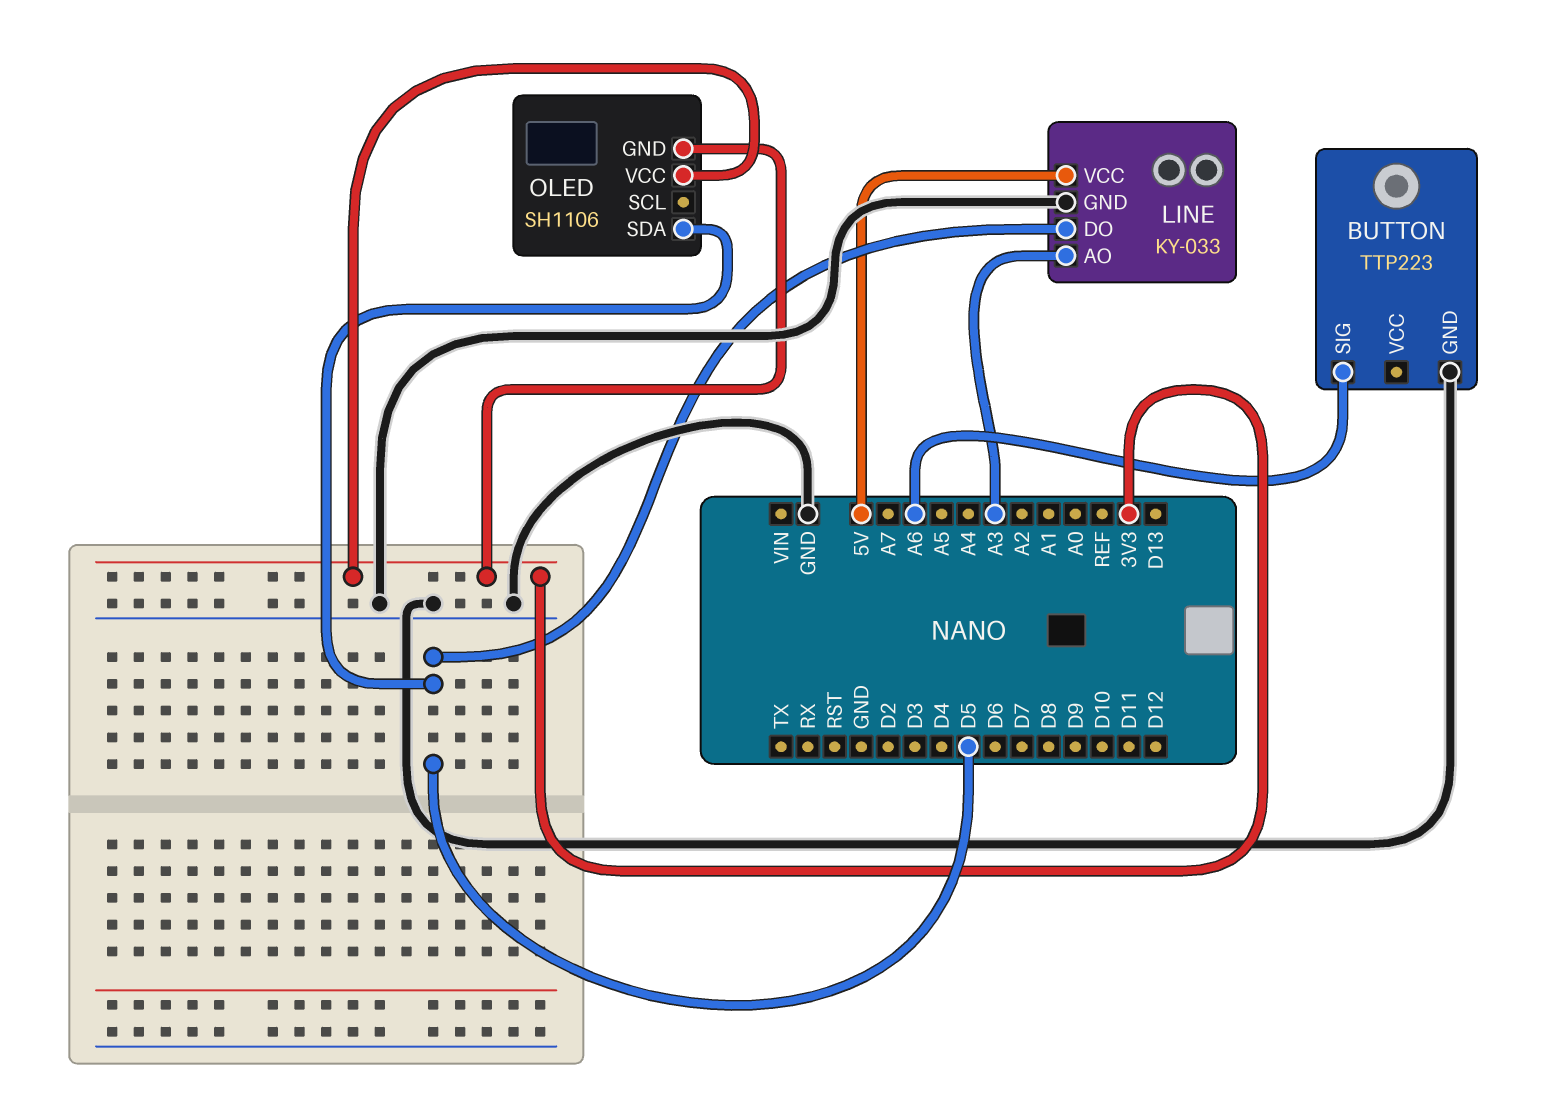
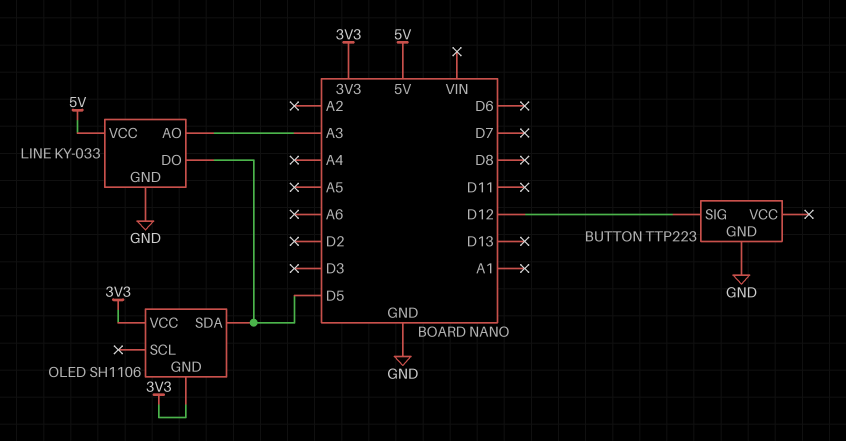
BUTTON pin SIG: A6 -> D12

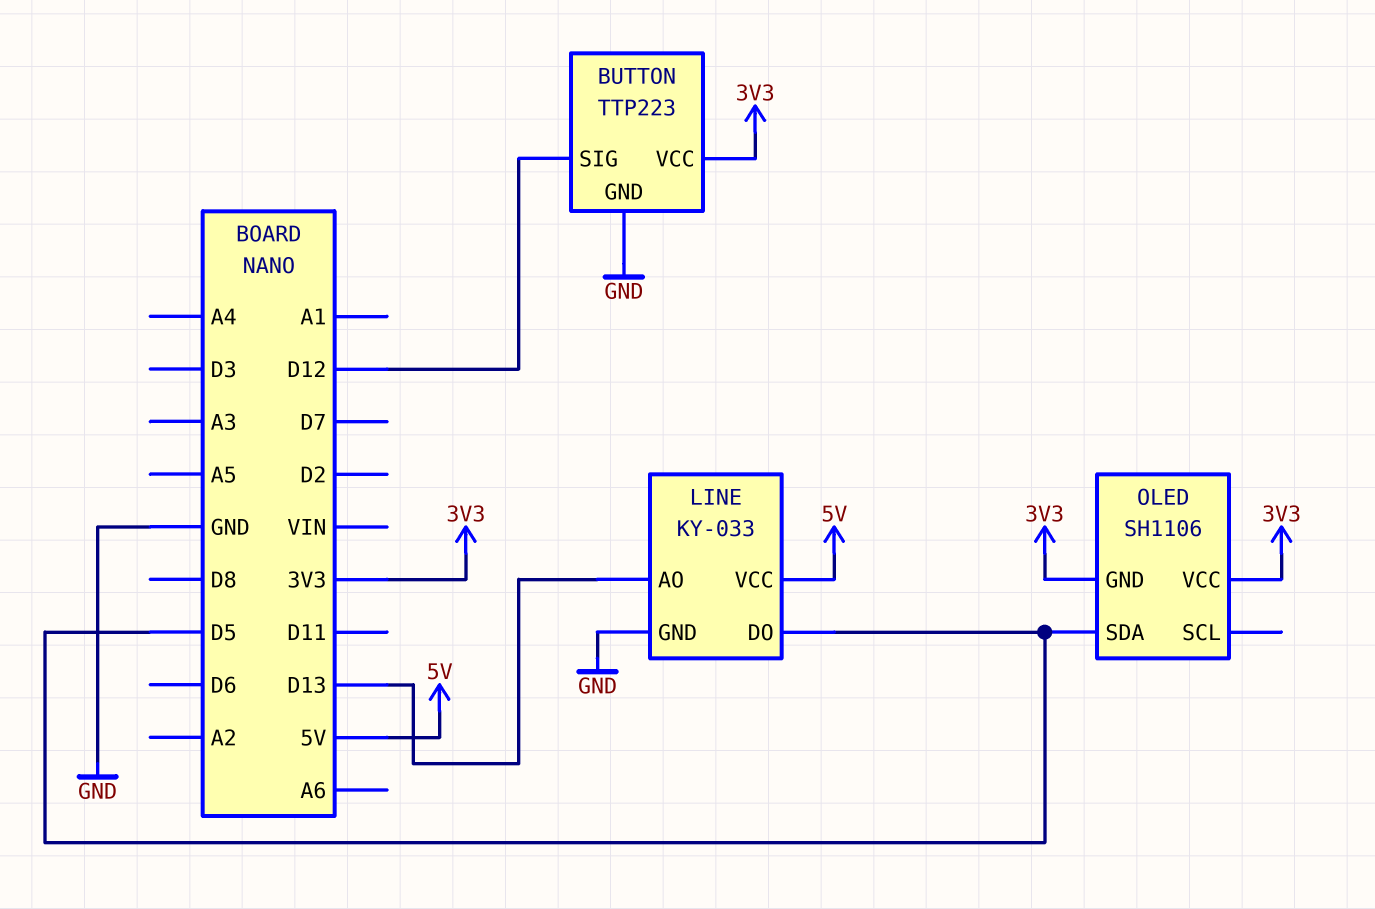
BUTTON pin VCC: none -> 3V3
LINE pin AO: A3 -> D13

